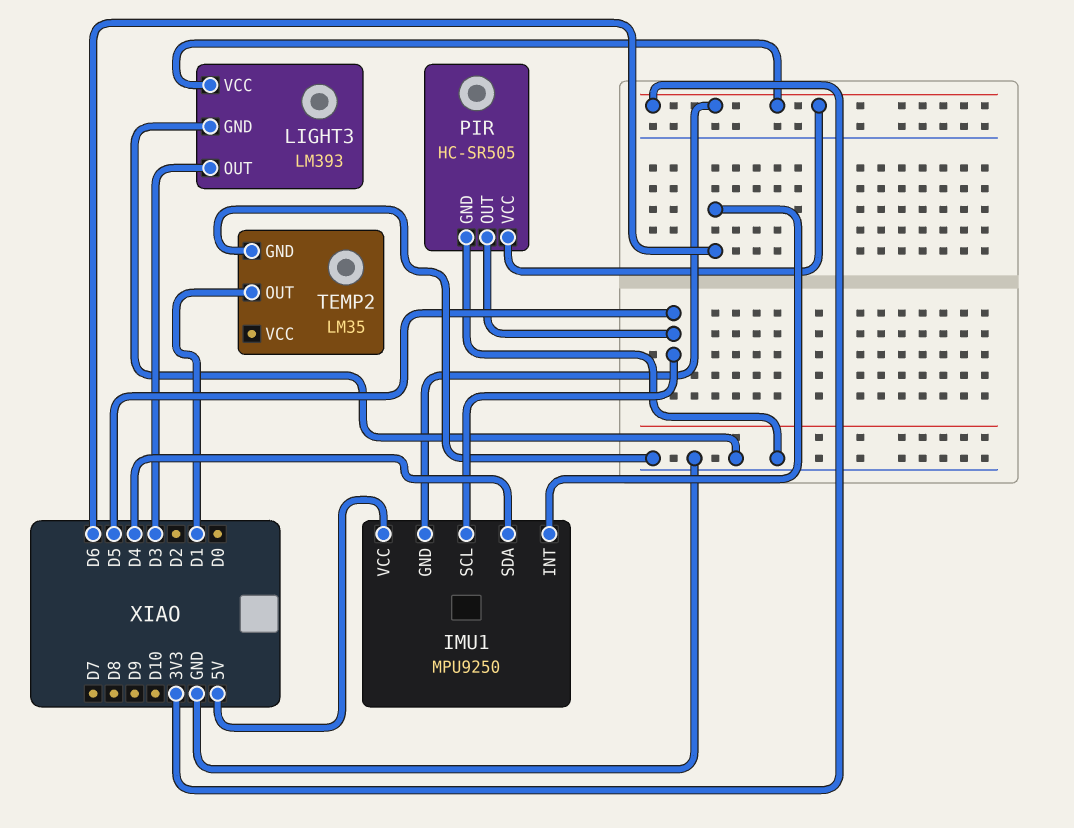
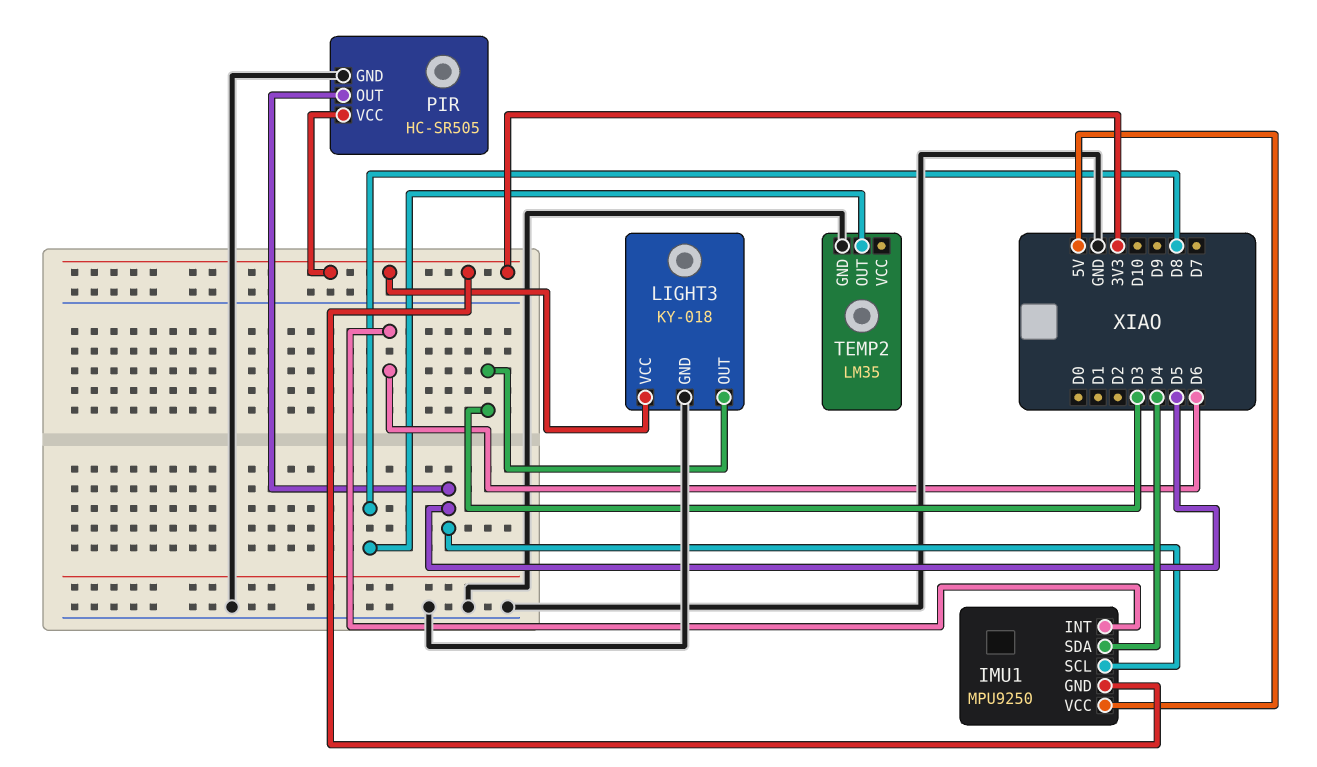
LIGHT3: LM393 -> KY-018
TEMP2 pin OUT: D1 -> D8

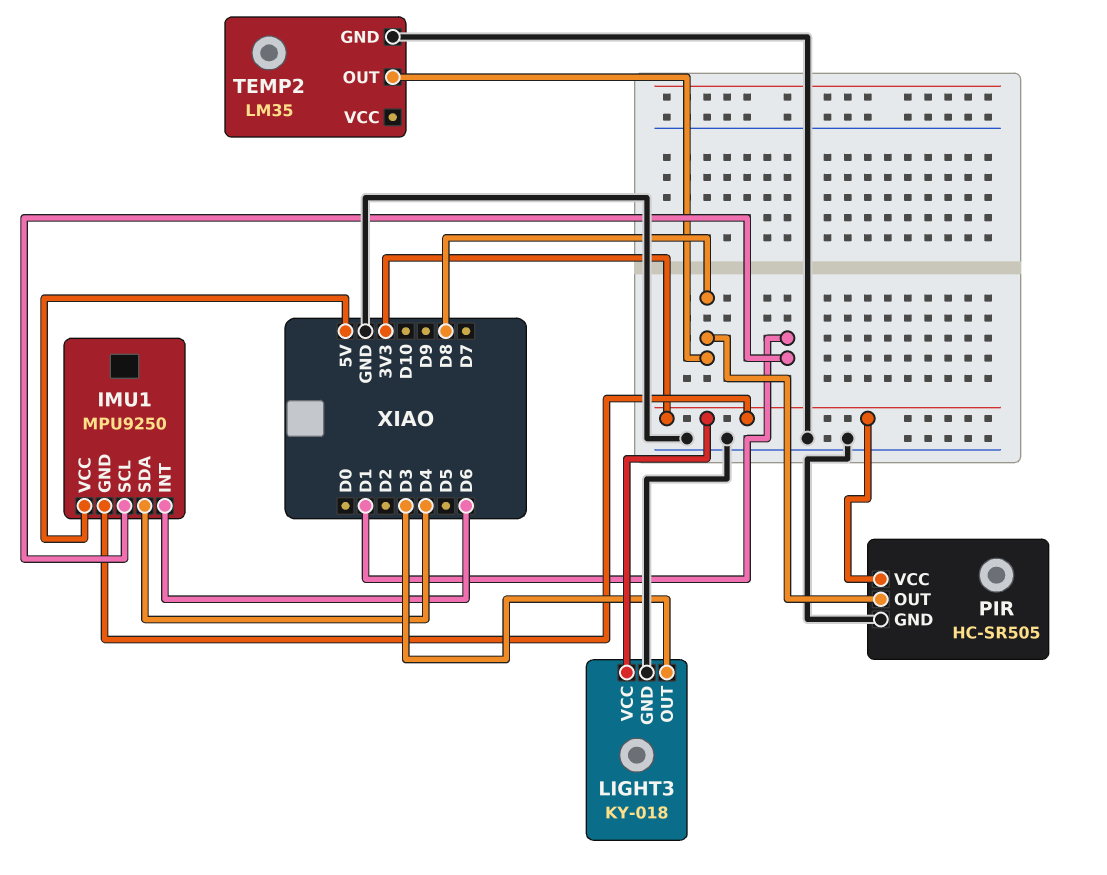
IMU1 pin SCL: D5 -> D1
PIR pin OUT: D5 -> D8

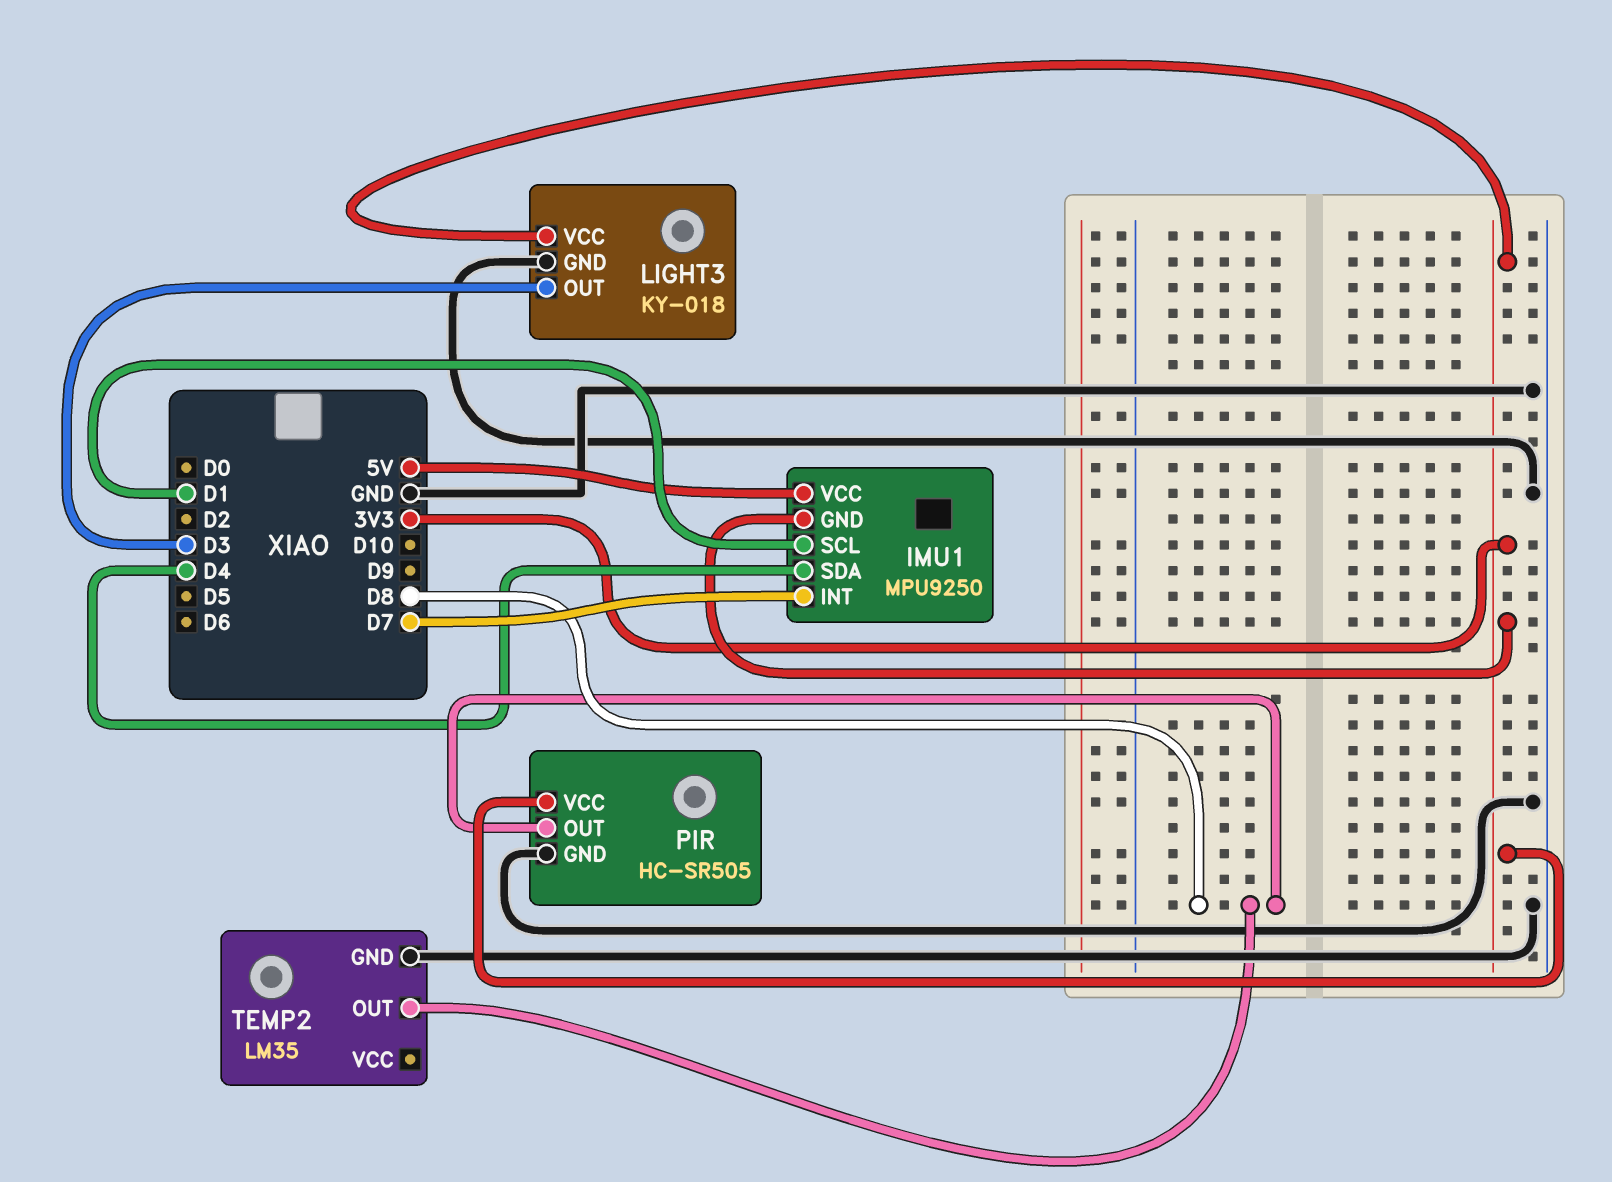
IMU1 pin INT: D6 -> D7

